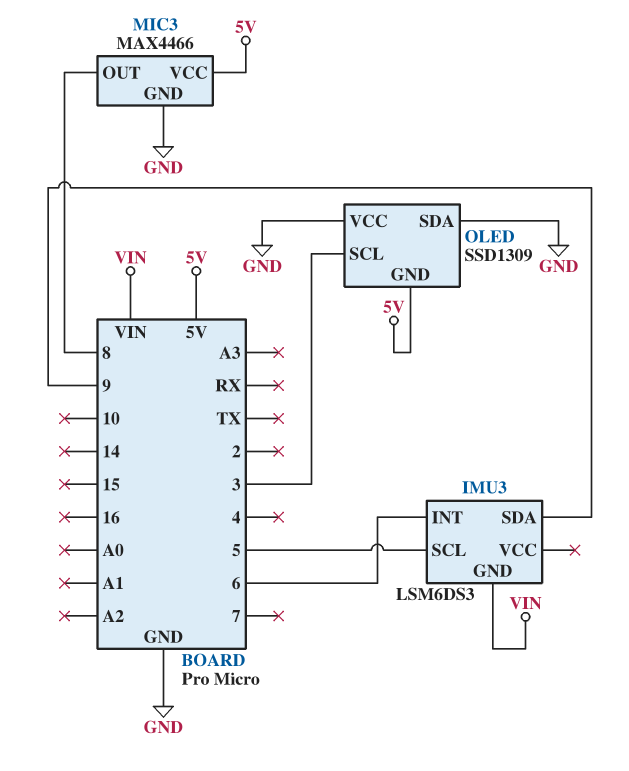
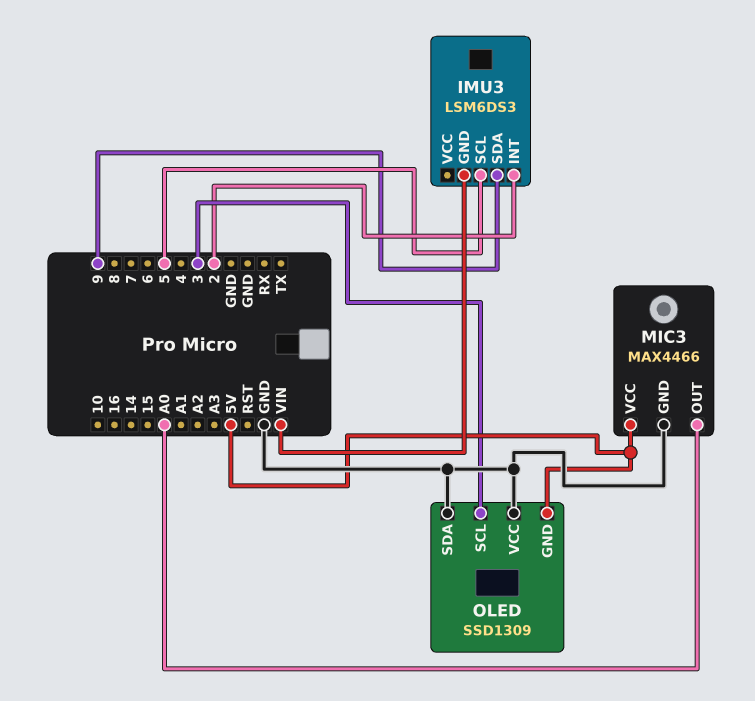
IMU3 pin INT: 6 -> 2
MIC3 pin OUT: 8 -> A0

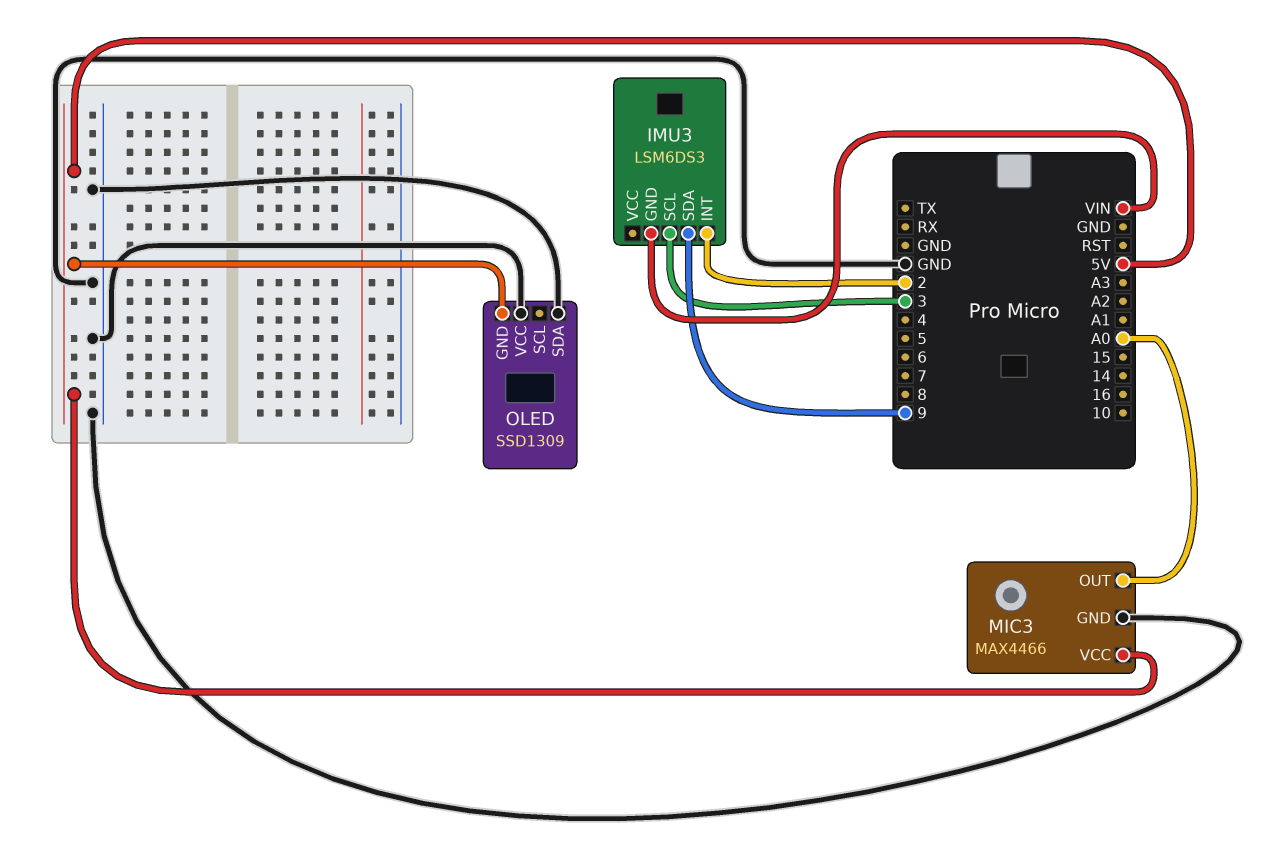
IMU3 pin SCL: 5 -> 3
OLED pin SCL: 3 -> none

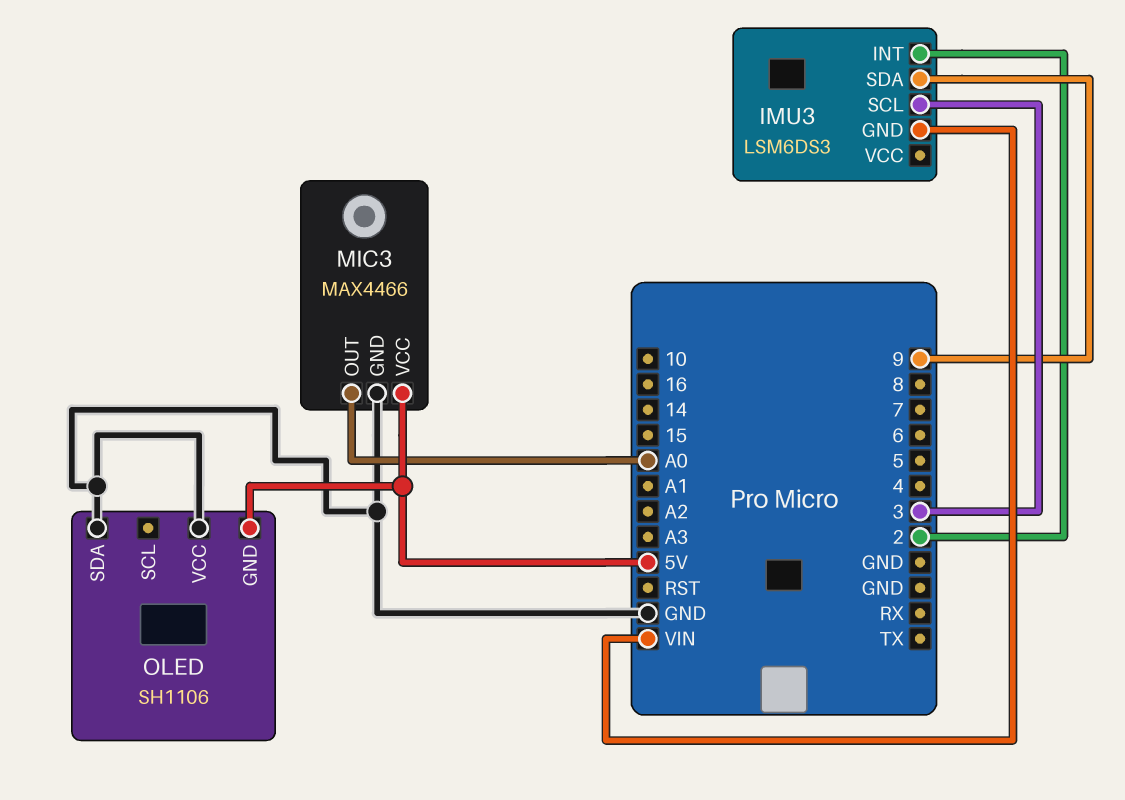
OLED: SSD1309 -> SH1106

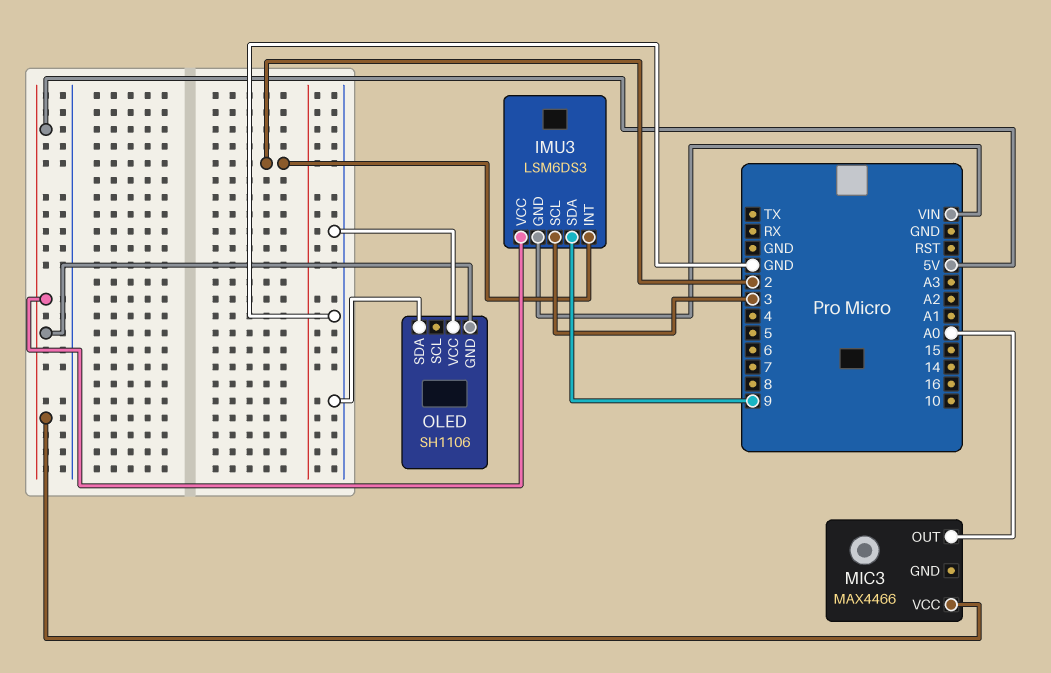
IMU3 pin VCC: none -> 5V
MIC3 pin GND: GND -> none

